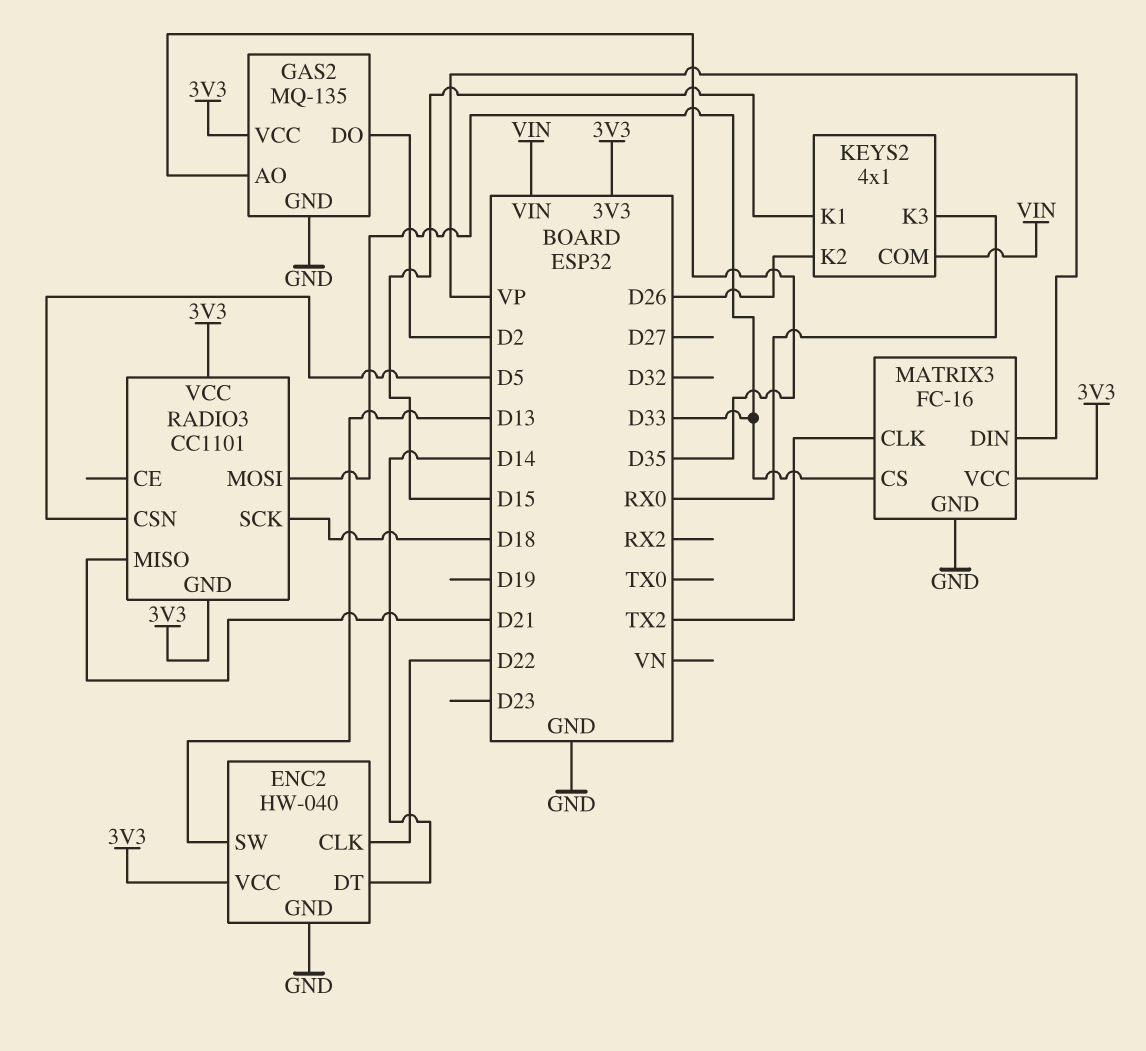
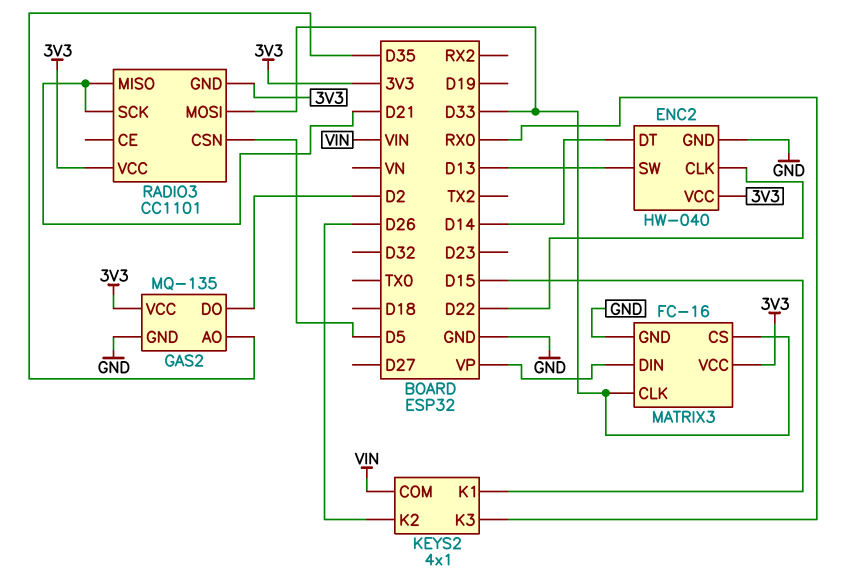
MATRIX3 pin CLK: TX2 -> D33
RADIO3 pin SCK: D18 -> D21

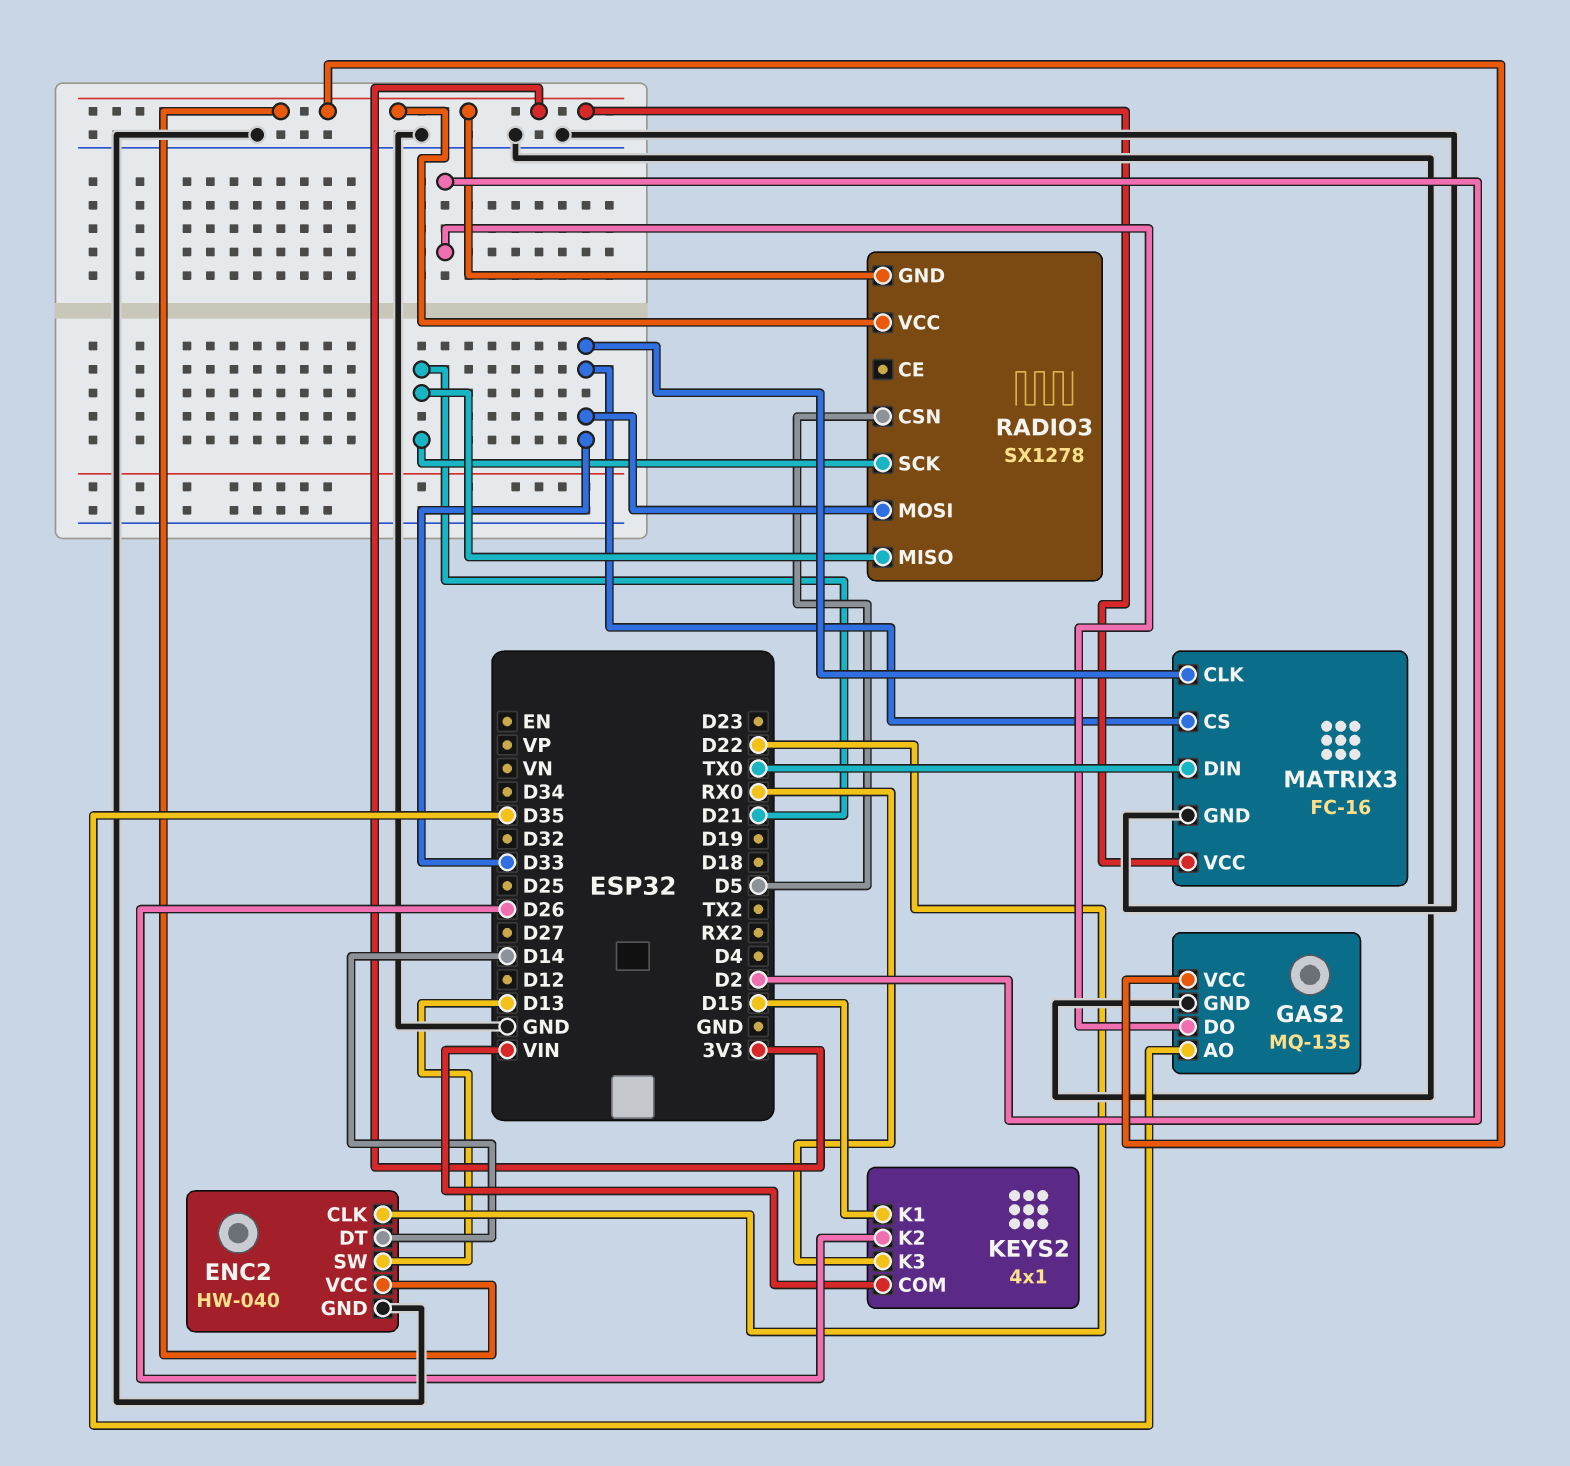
MATRIX3 pin DIN: VP -> TX0
RADIO3: CC1101 -> SX1278

